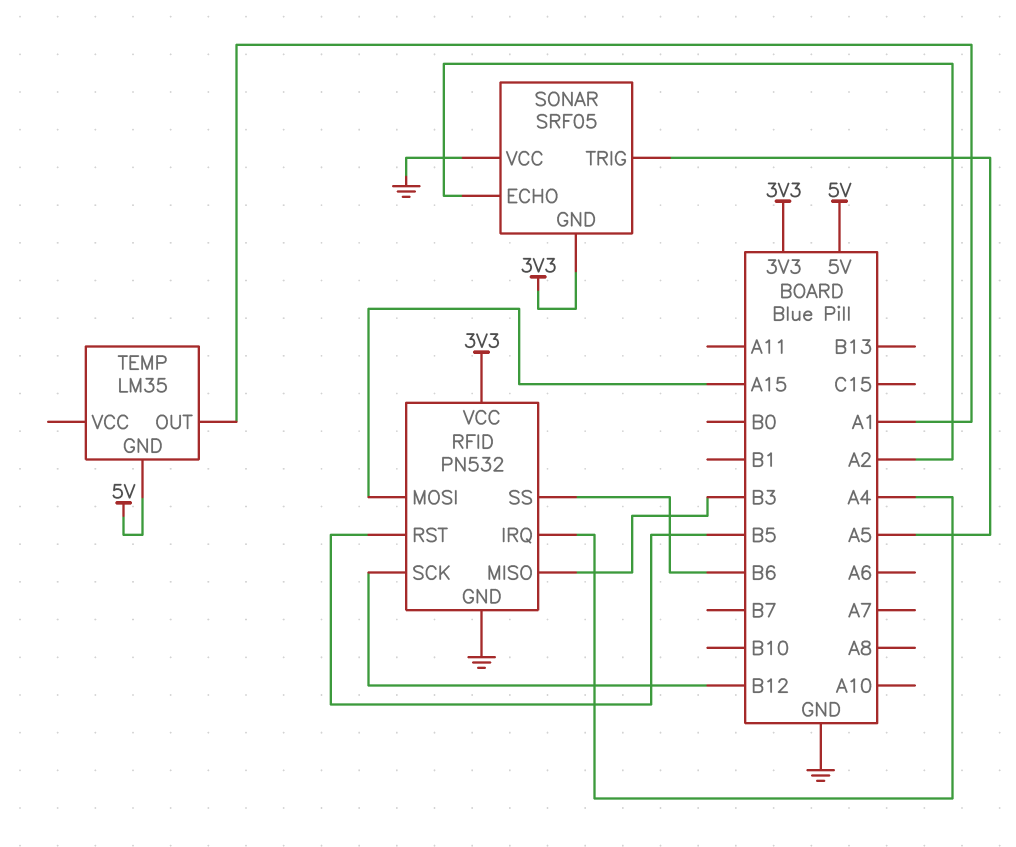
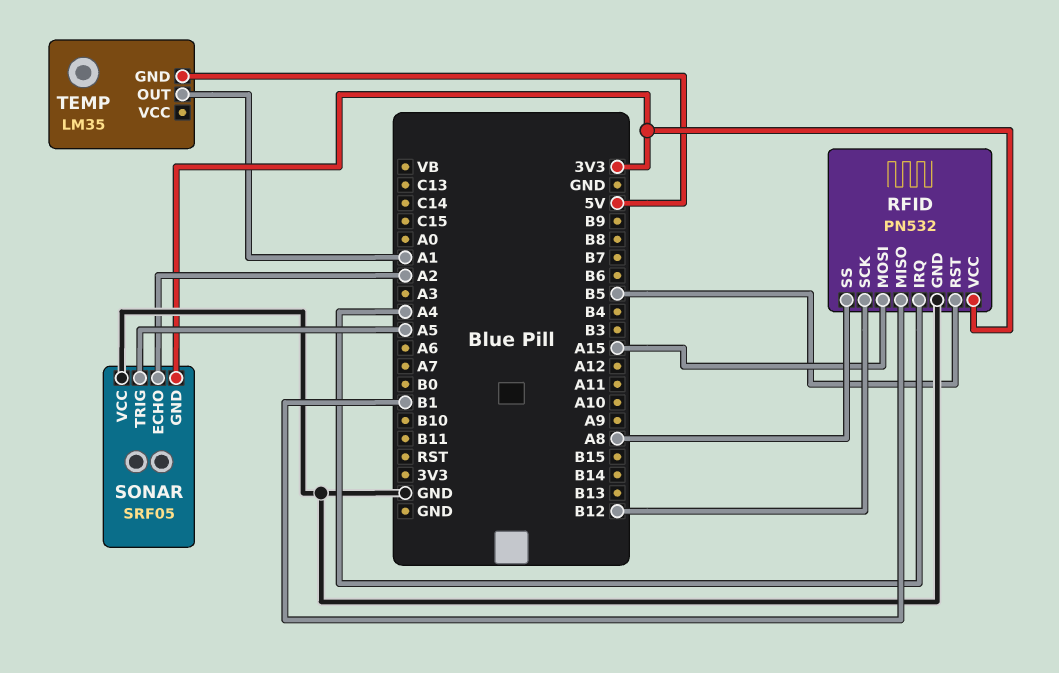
RFID pin MISO: B3 -> B1
RFID pin SS: B6 -> A8

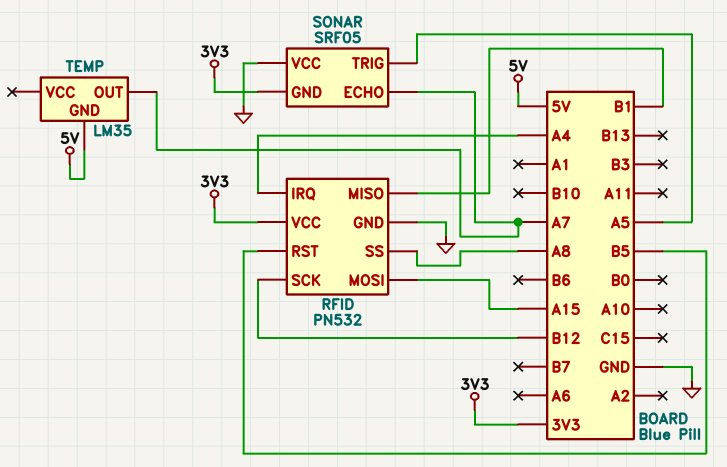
SONAR pin ECHO: A2 -> A7
TEMP pin OUT: A1 -> A7

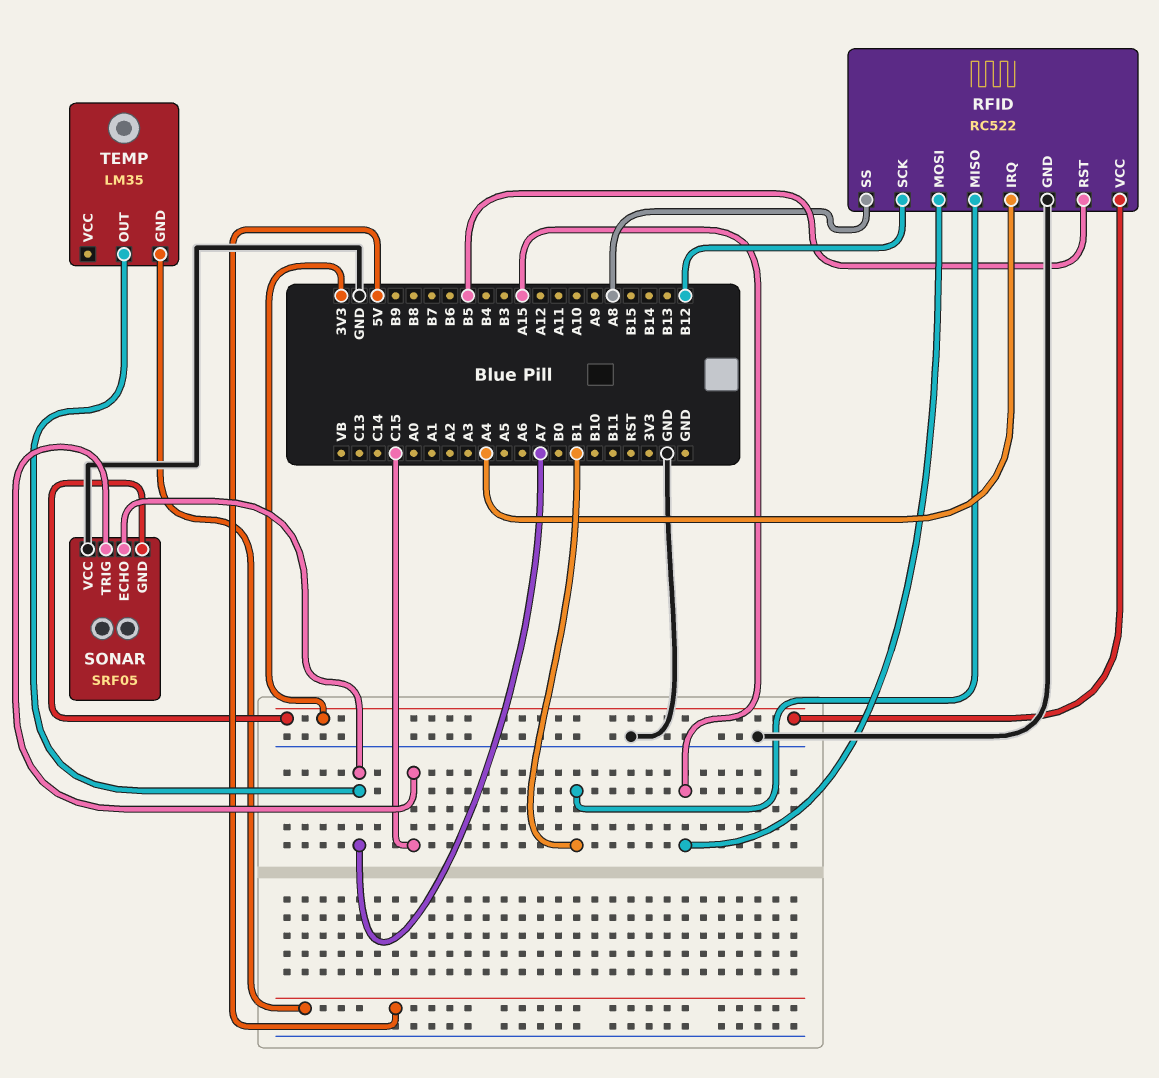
RFID: PN532 -> RC522
SONAR pin TRIG: A5 -> C15

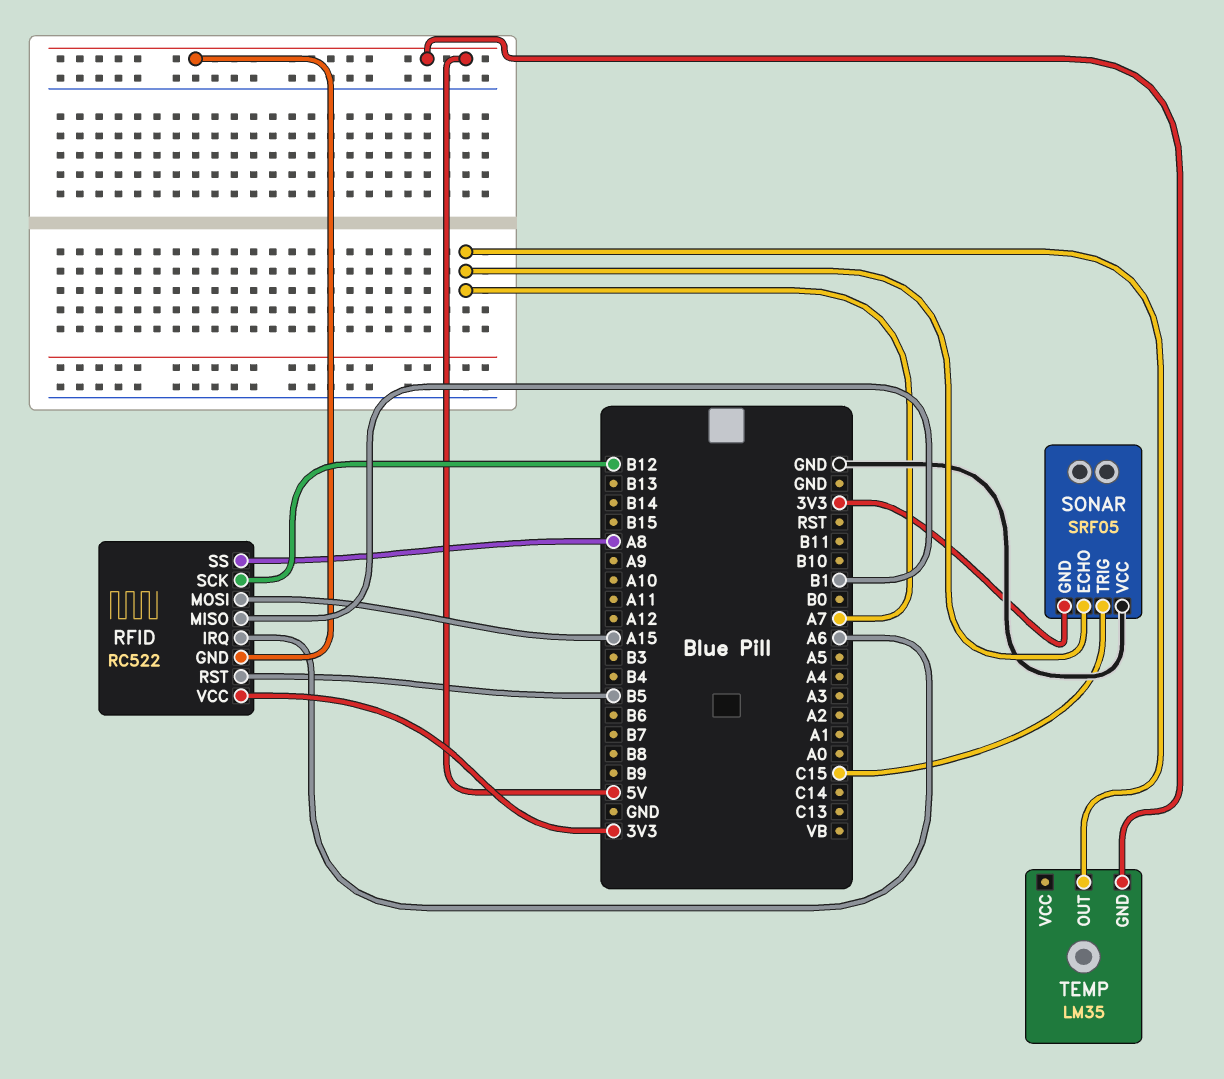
RFID pin GND: GND -> 5V
RFID pin IRQ: A4 -> A6

